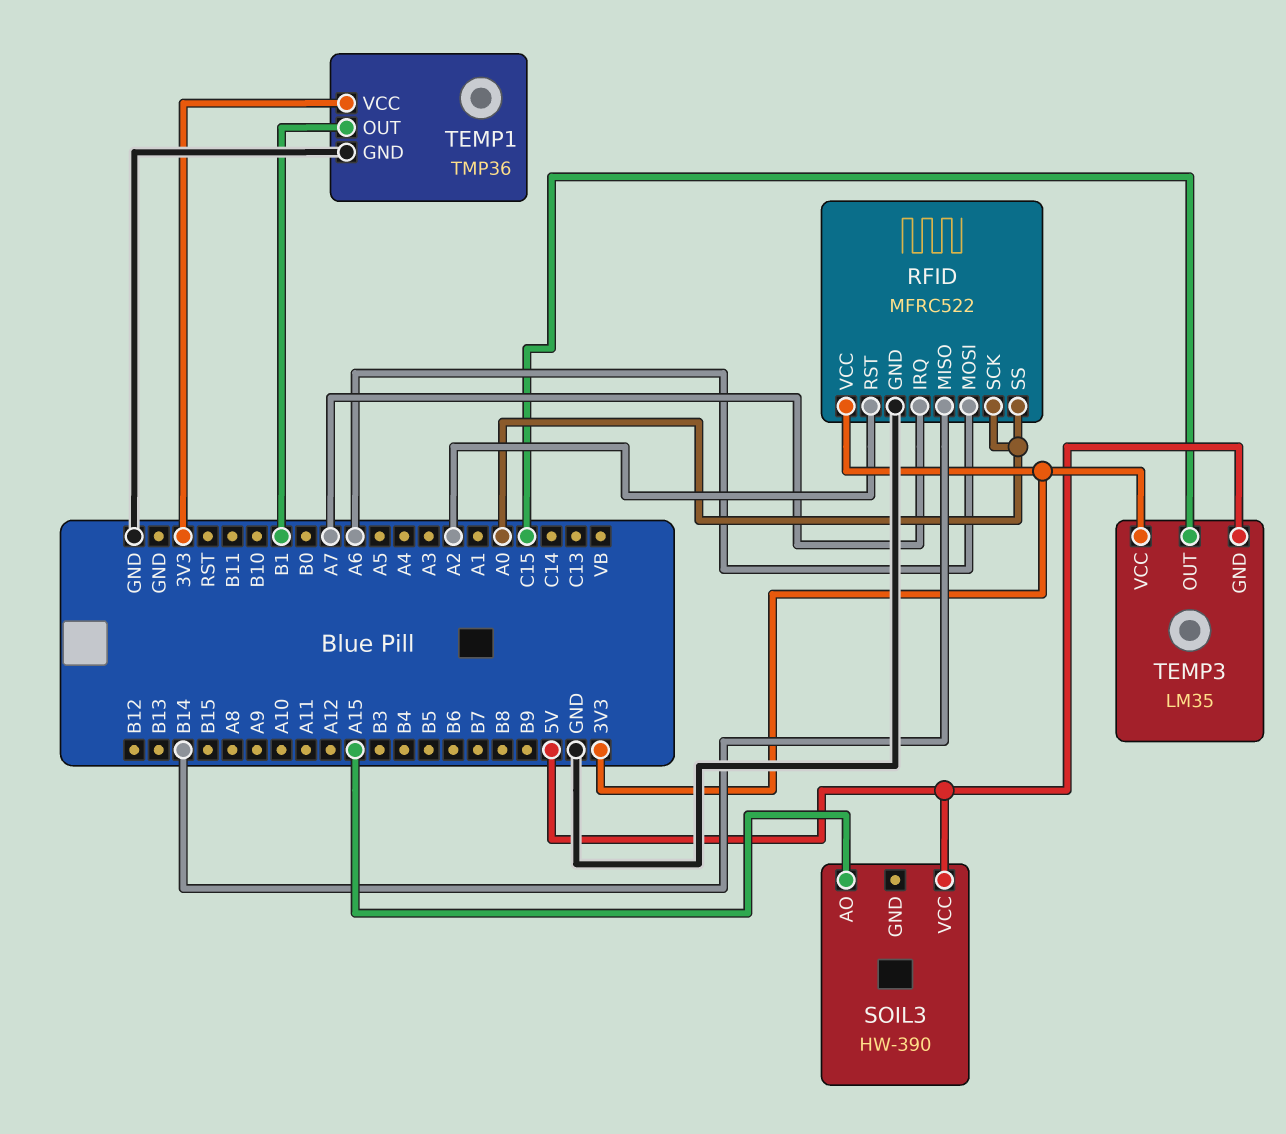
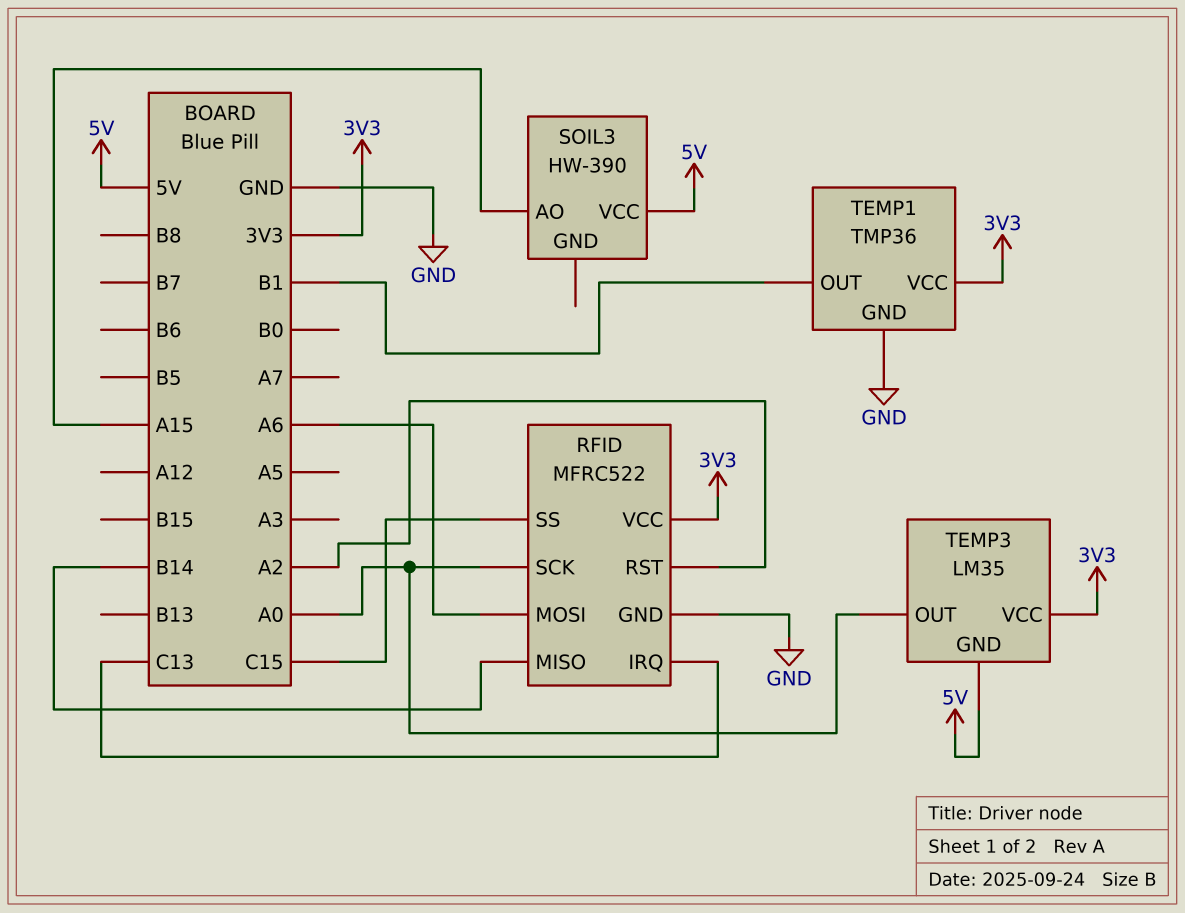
RFID pin IRQ: A7 -> C13
RFID pin SS: A0 -> C15
TEMP3 pin OUT: C15 -> A0

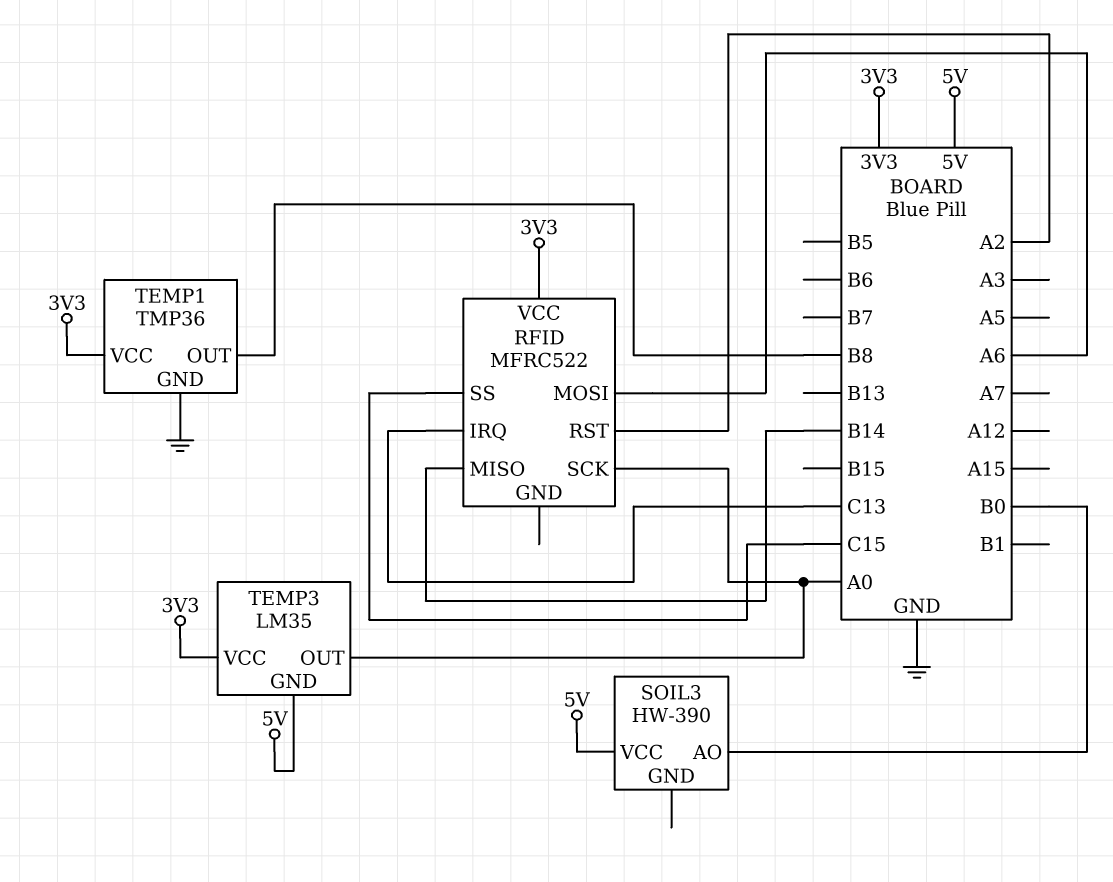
RFID pin GND: GND -> none
SOIL3 pin AO: A15 -> B0
TEMP1 pin OUT: B1 -> B8

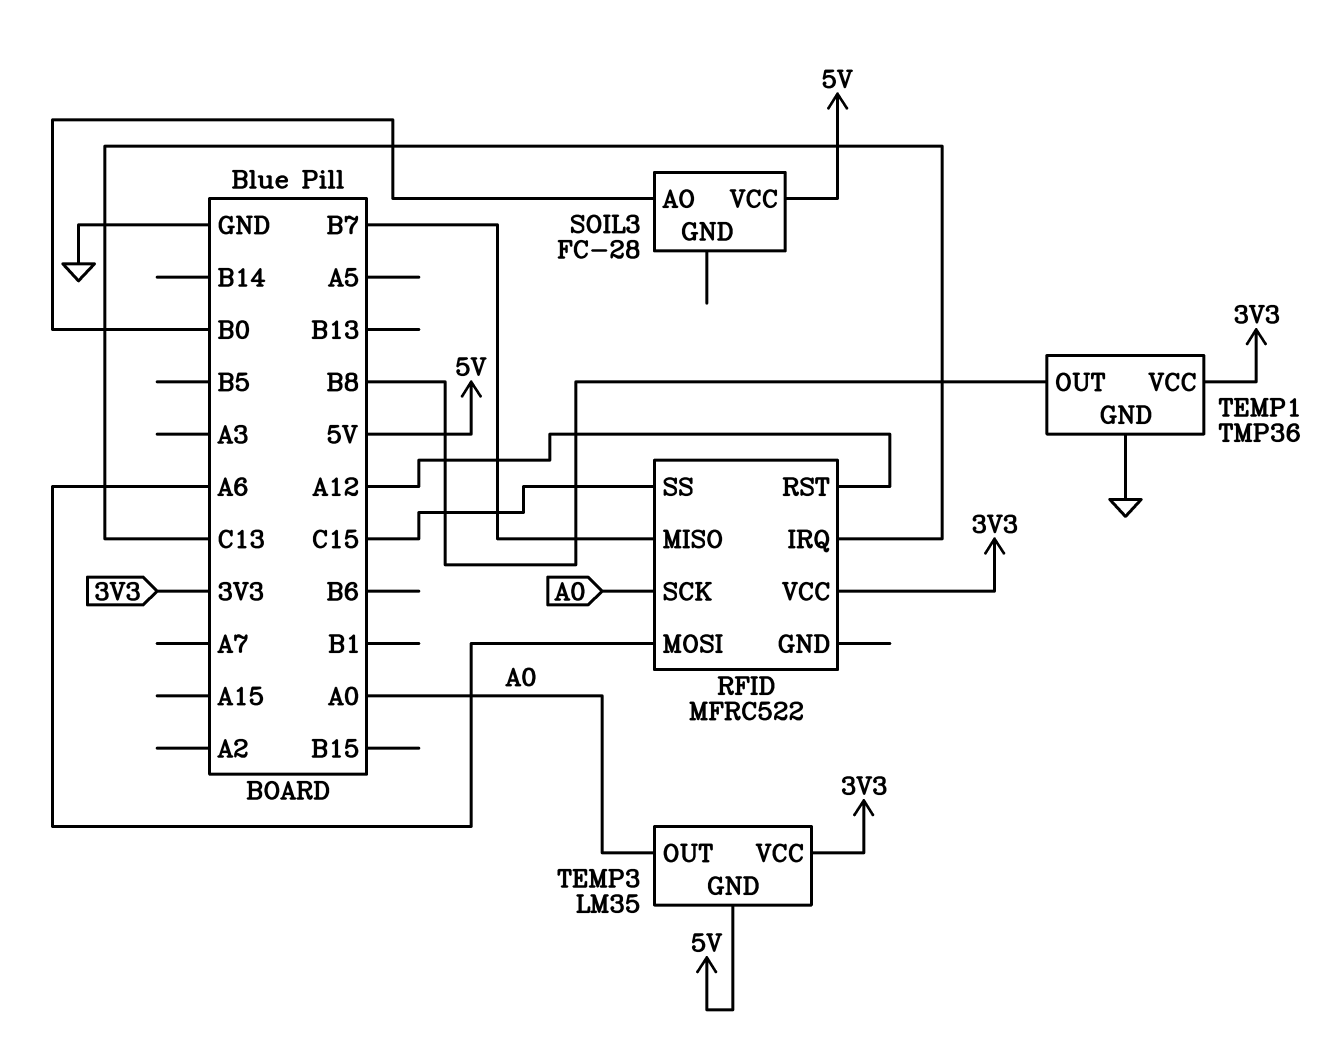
RFID pin MISO: B14 -> B7
RFID pin RST: A2 -> A12
SOIL3: HW-390 -> FC-28

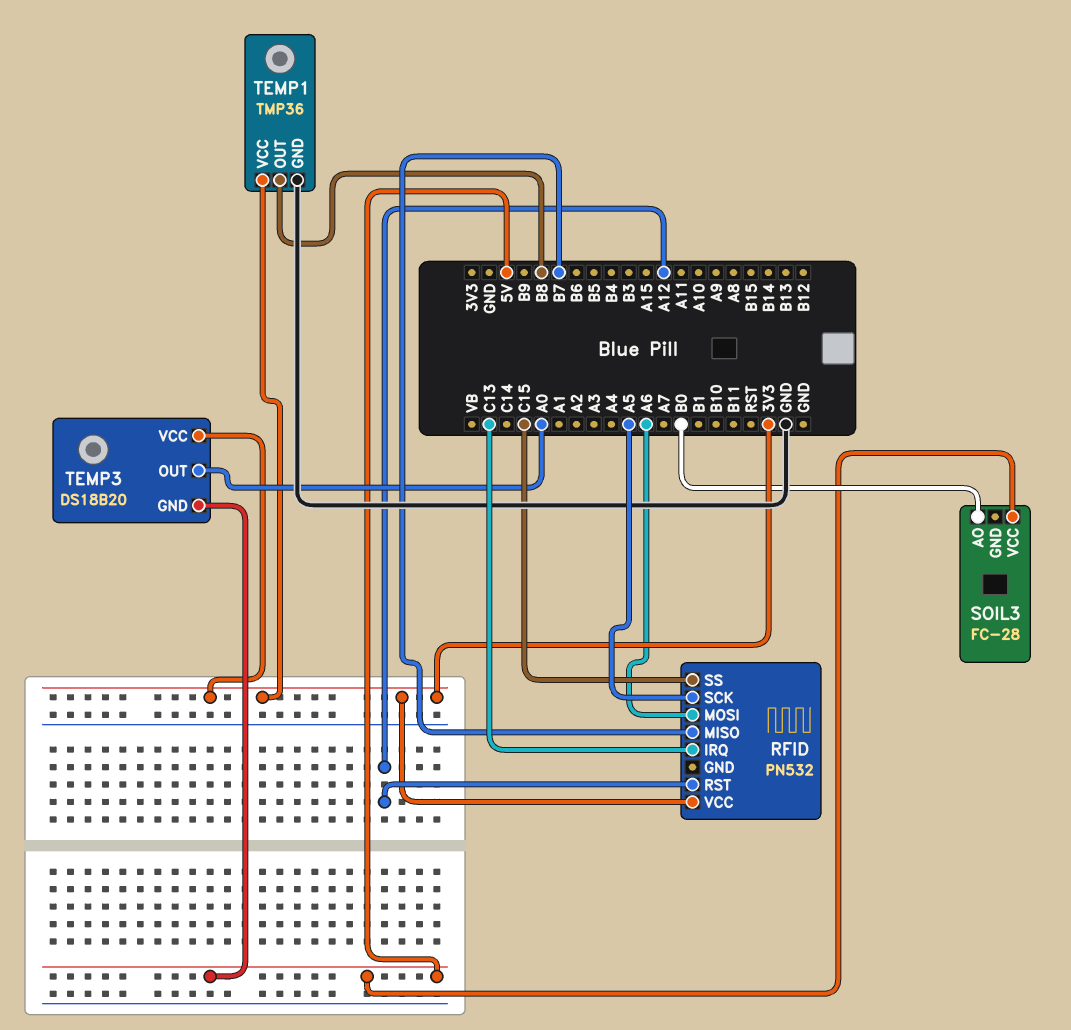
RFID: MFRC522 -> PN532
RFID pin SCK: A0 -> A5
TEMP3: LM35 -> DS18B20

